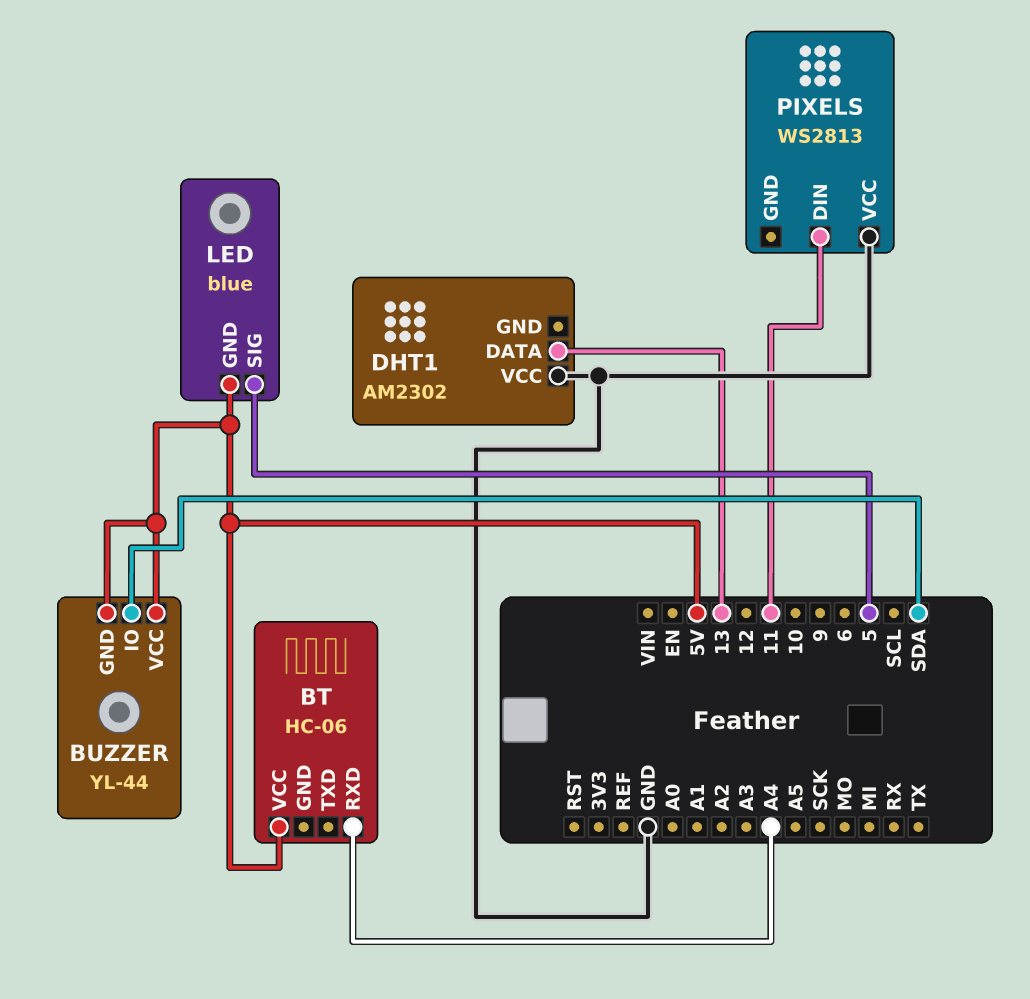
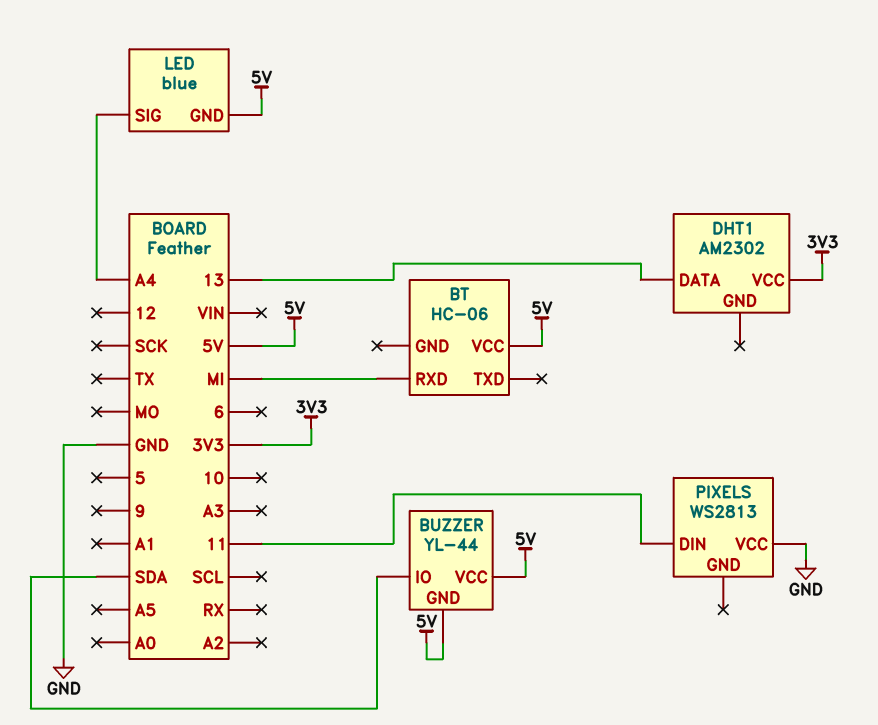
BT pin RXD: A4 -> MI
DHT1 pin VCC: GND -> 3V3
LED pin SIG: 5 -> A4

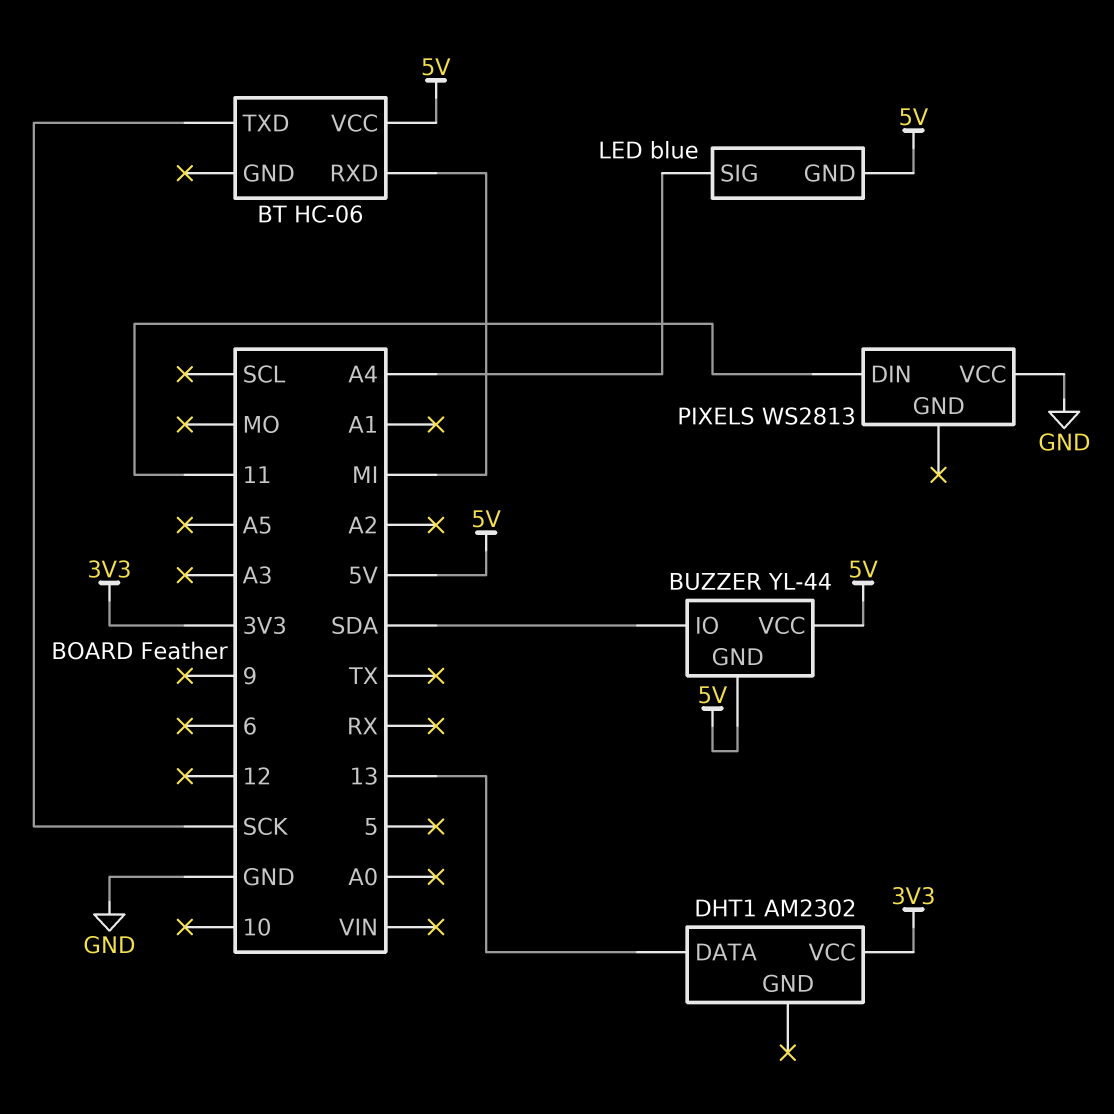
BT pin TXD: none -> SCK

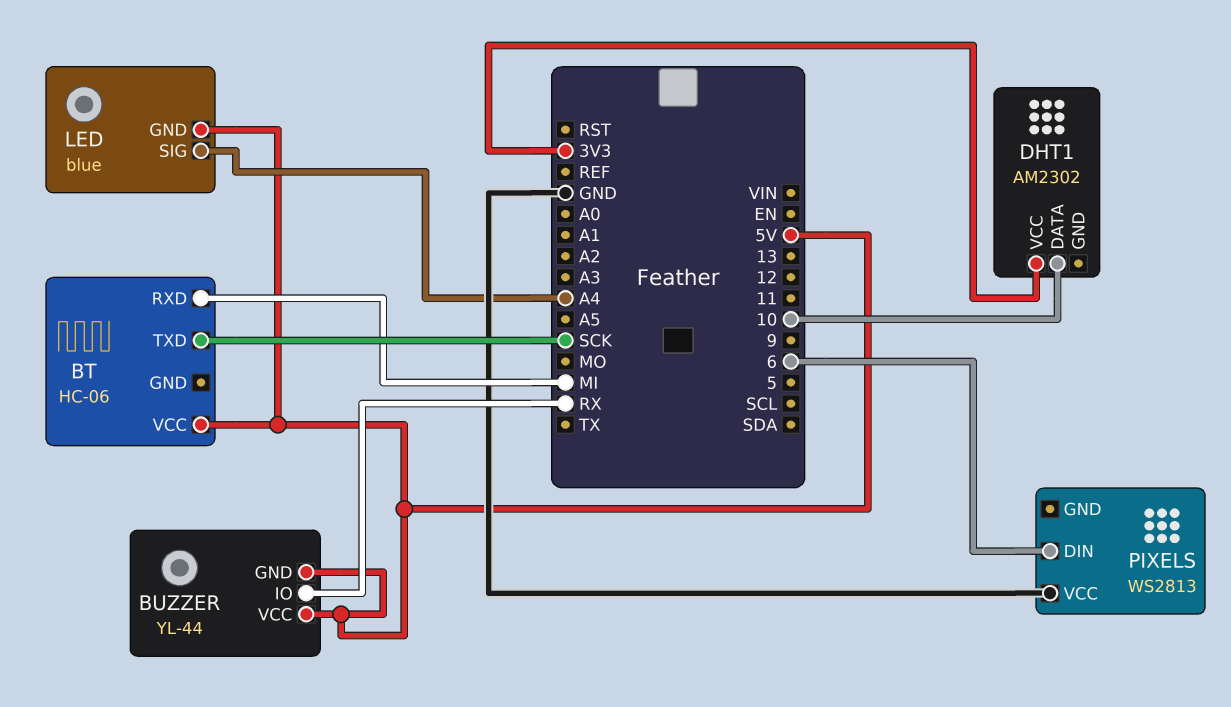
BUZZER pin IO: SDA -> RX
DHT1 pin DATA: 13 -> 10
PIXELS pin DIN: 11 -> 6

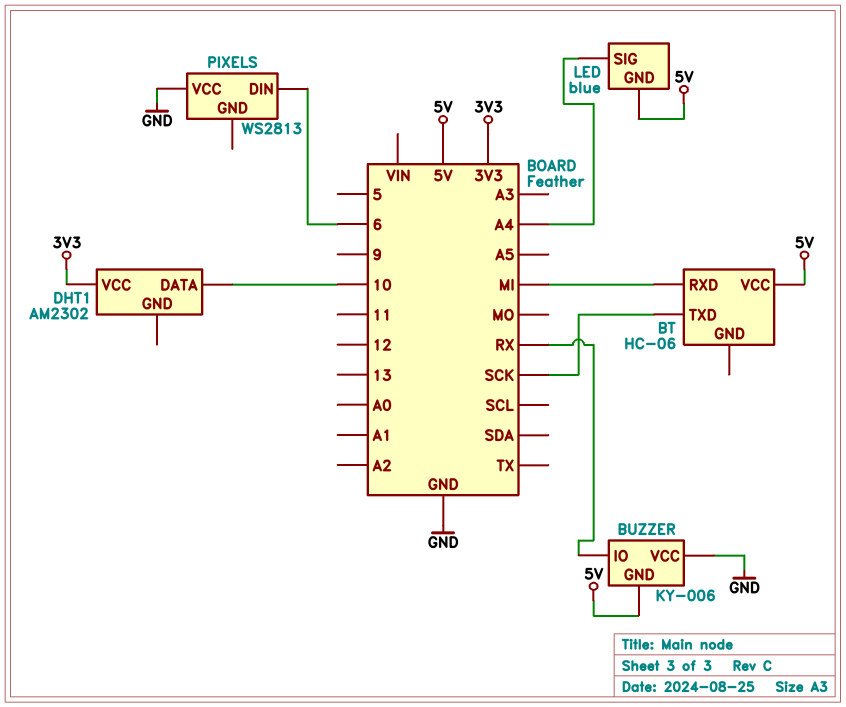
BUZZER: YL-44 -> KY-006
BUZZER pin VCC: 5V -> GND

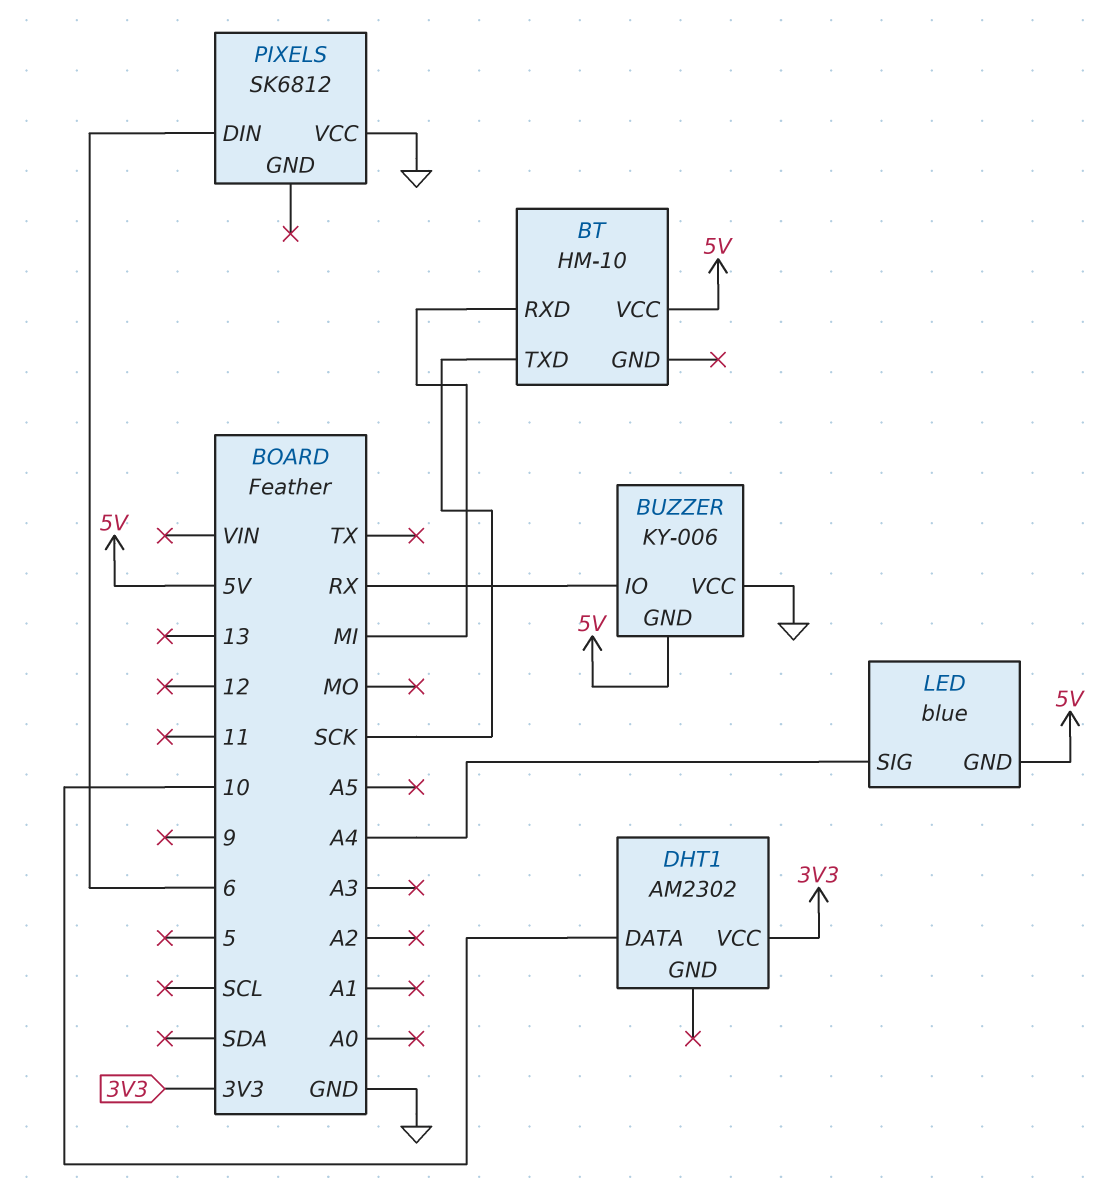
BT: HC-06 -> HM-10
PIXELS: WS2813 -> SK6812

